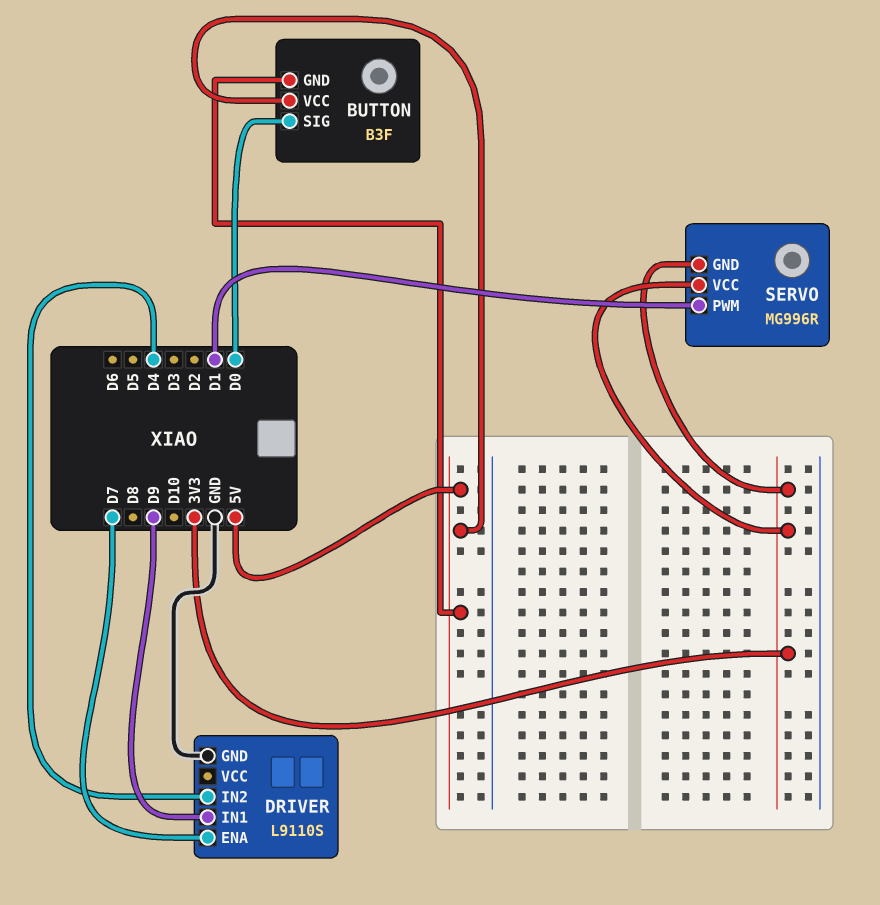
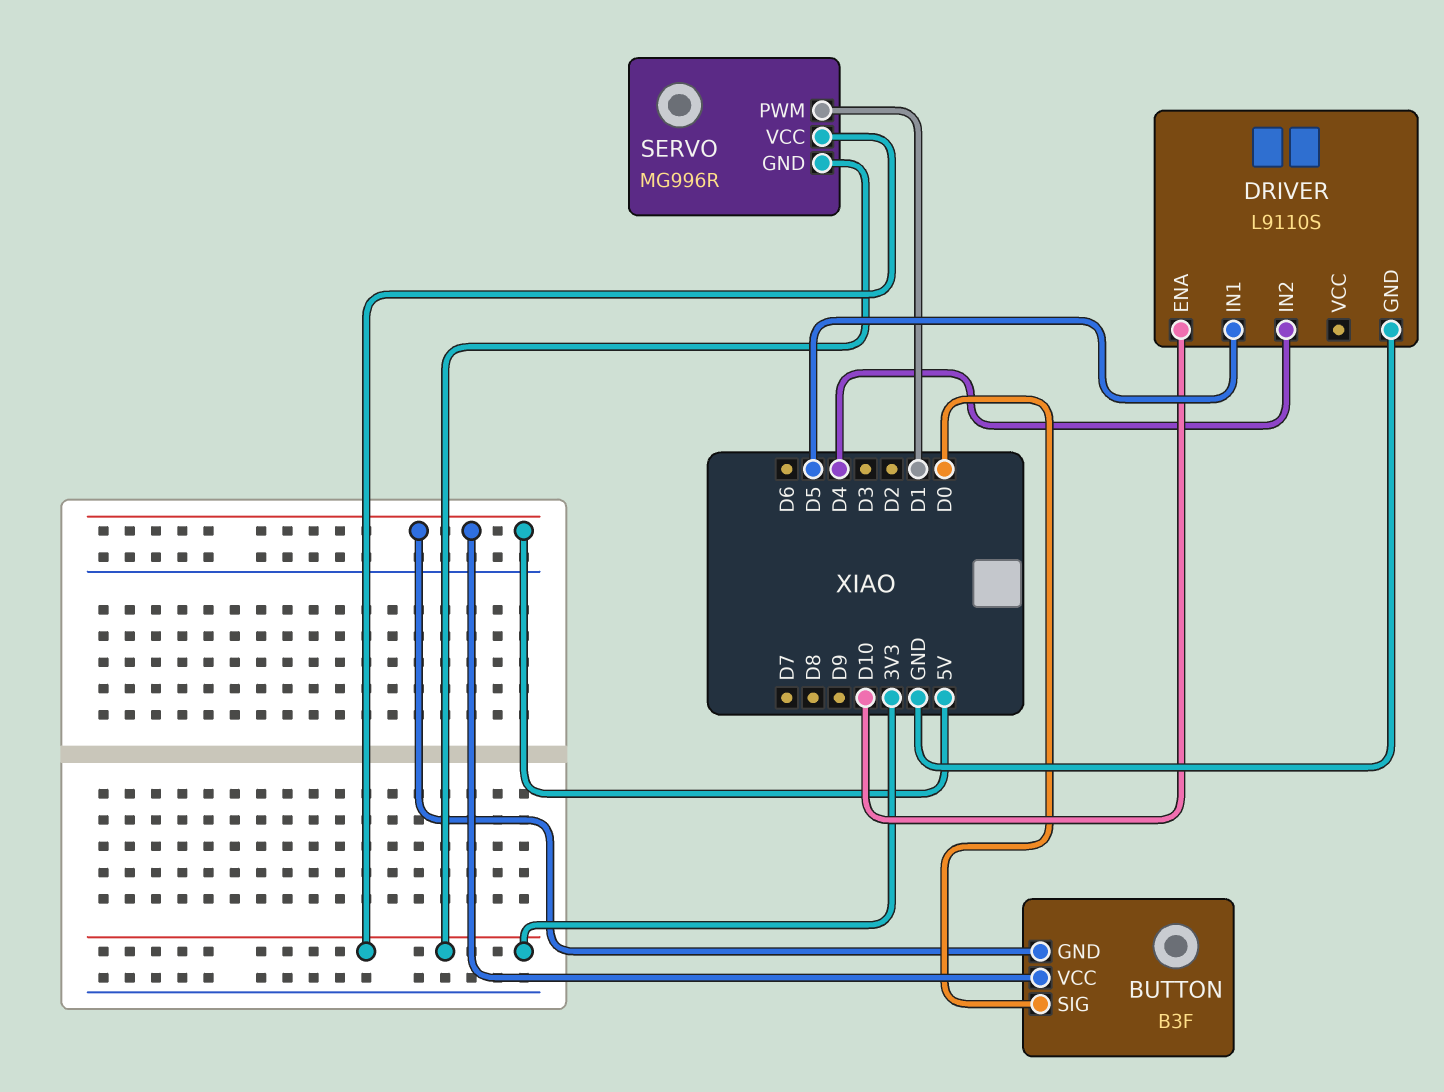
DRIVER pin ENA: D7 -> D10
DRIVER pin IN1: D9 -> D5

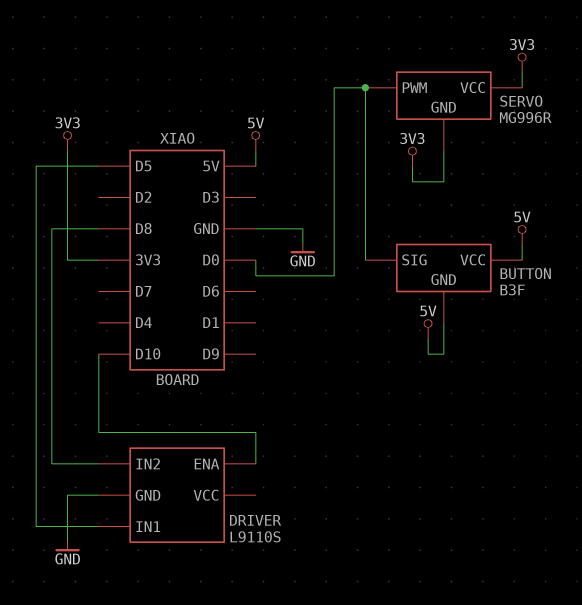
DRIVER pin IN2: D4 -> D8
SERVO pin PWM: D1 -> D0

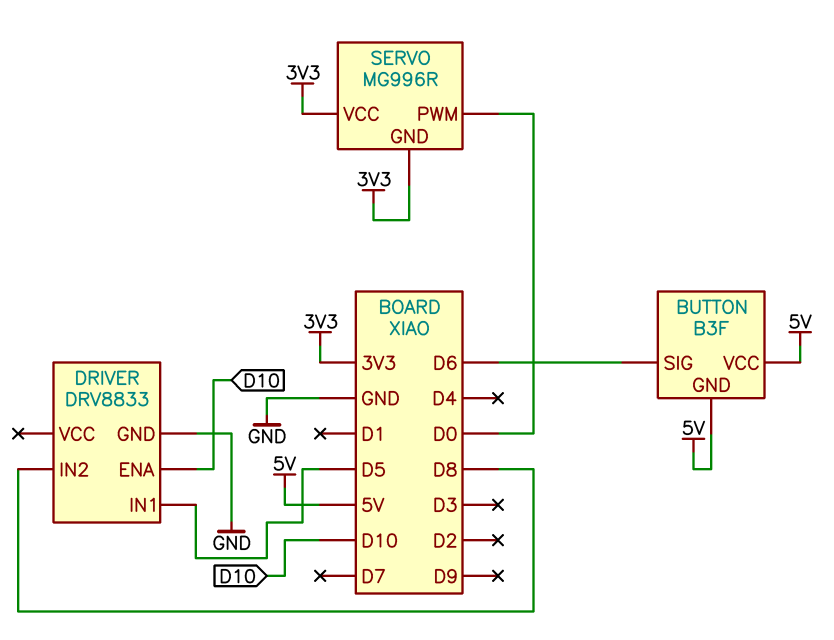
BUTTON pin SIG: D0 -> D6
DRIVER: L9110S -> DRV8833

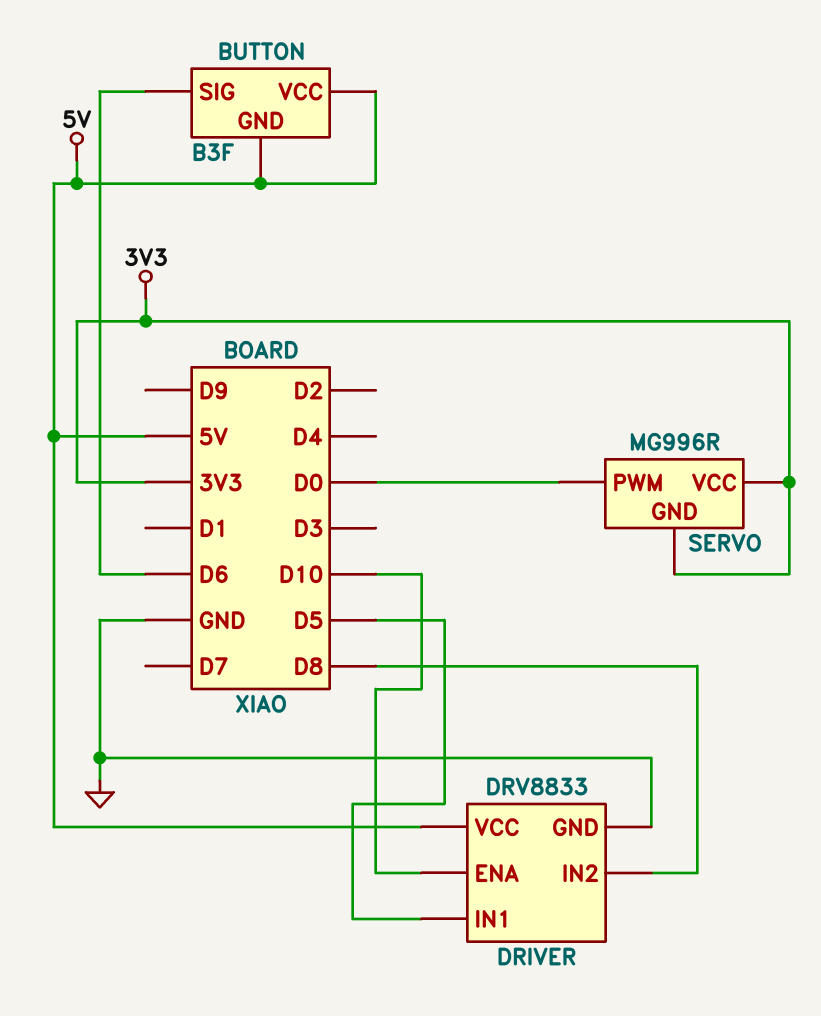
DRIVER pin VCC: none -> 5V

